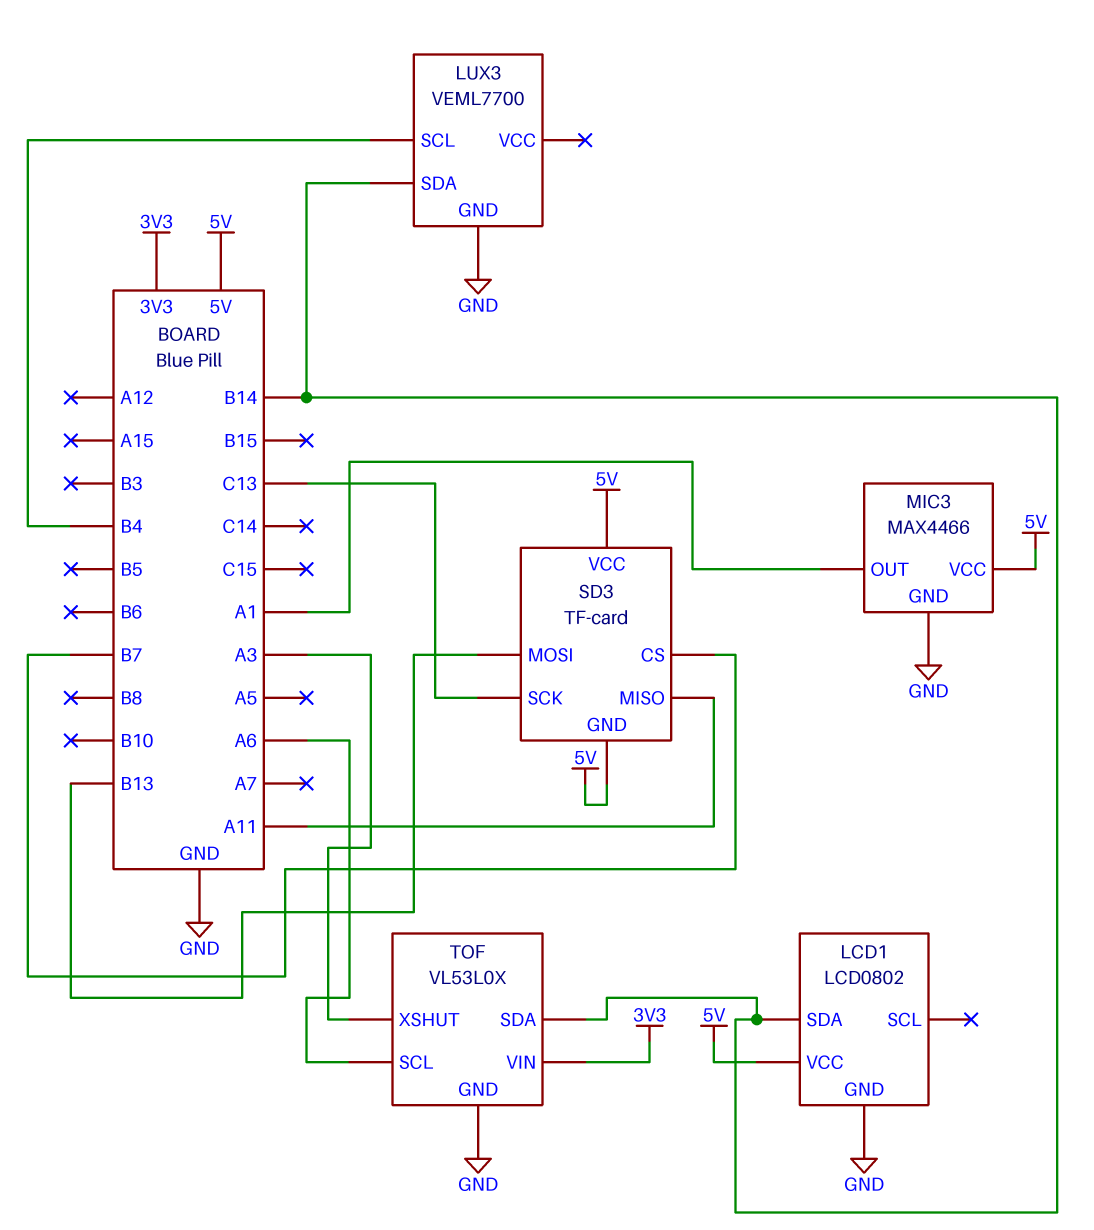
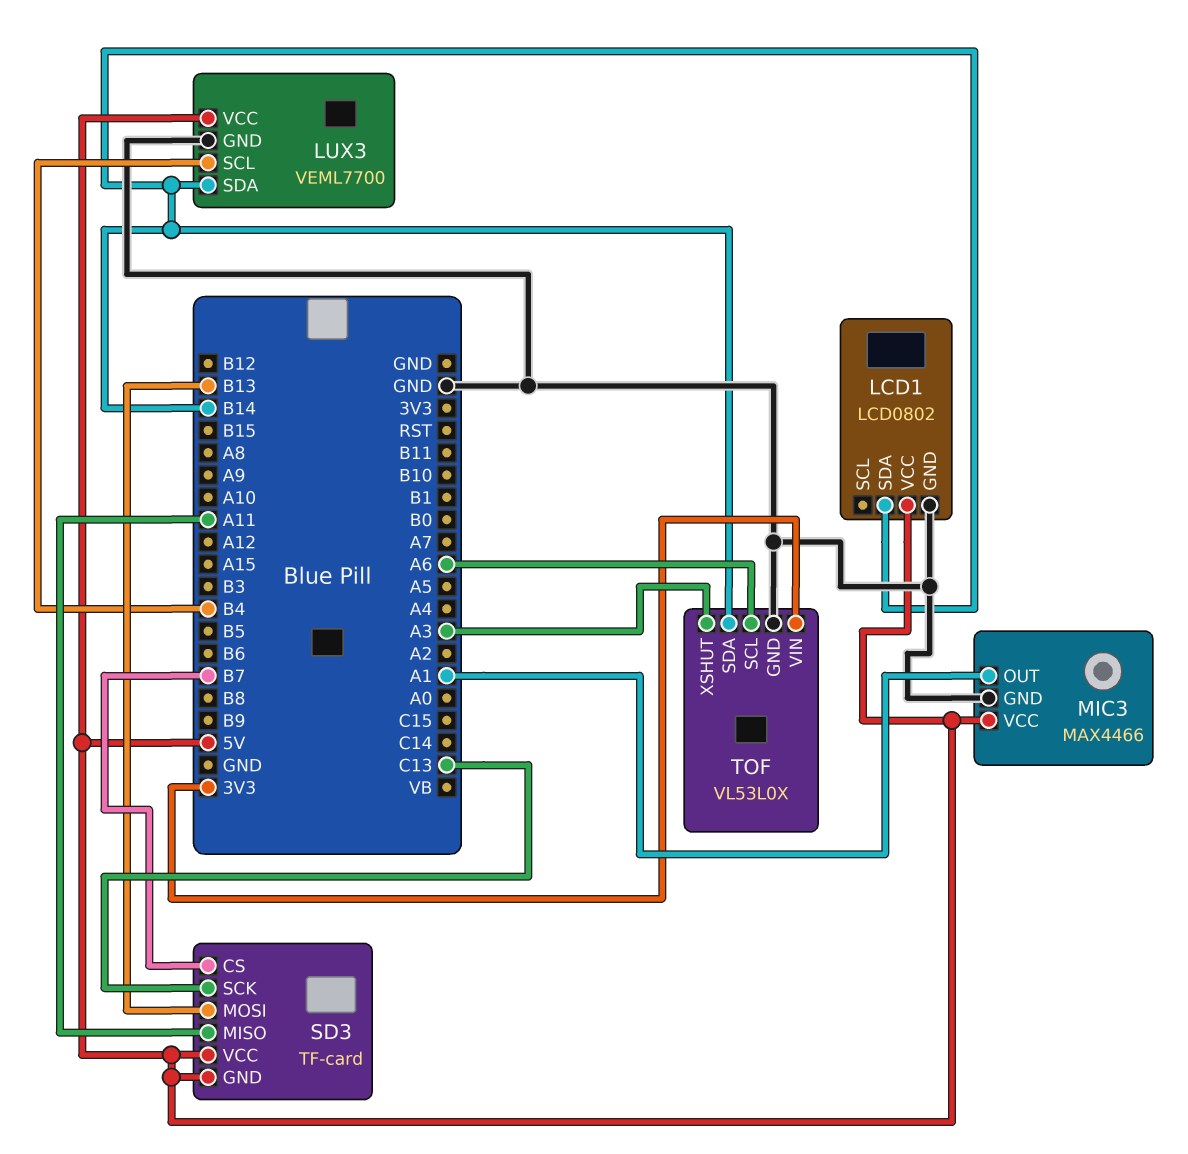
LUX3 pin VCC: none -> 5V

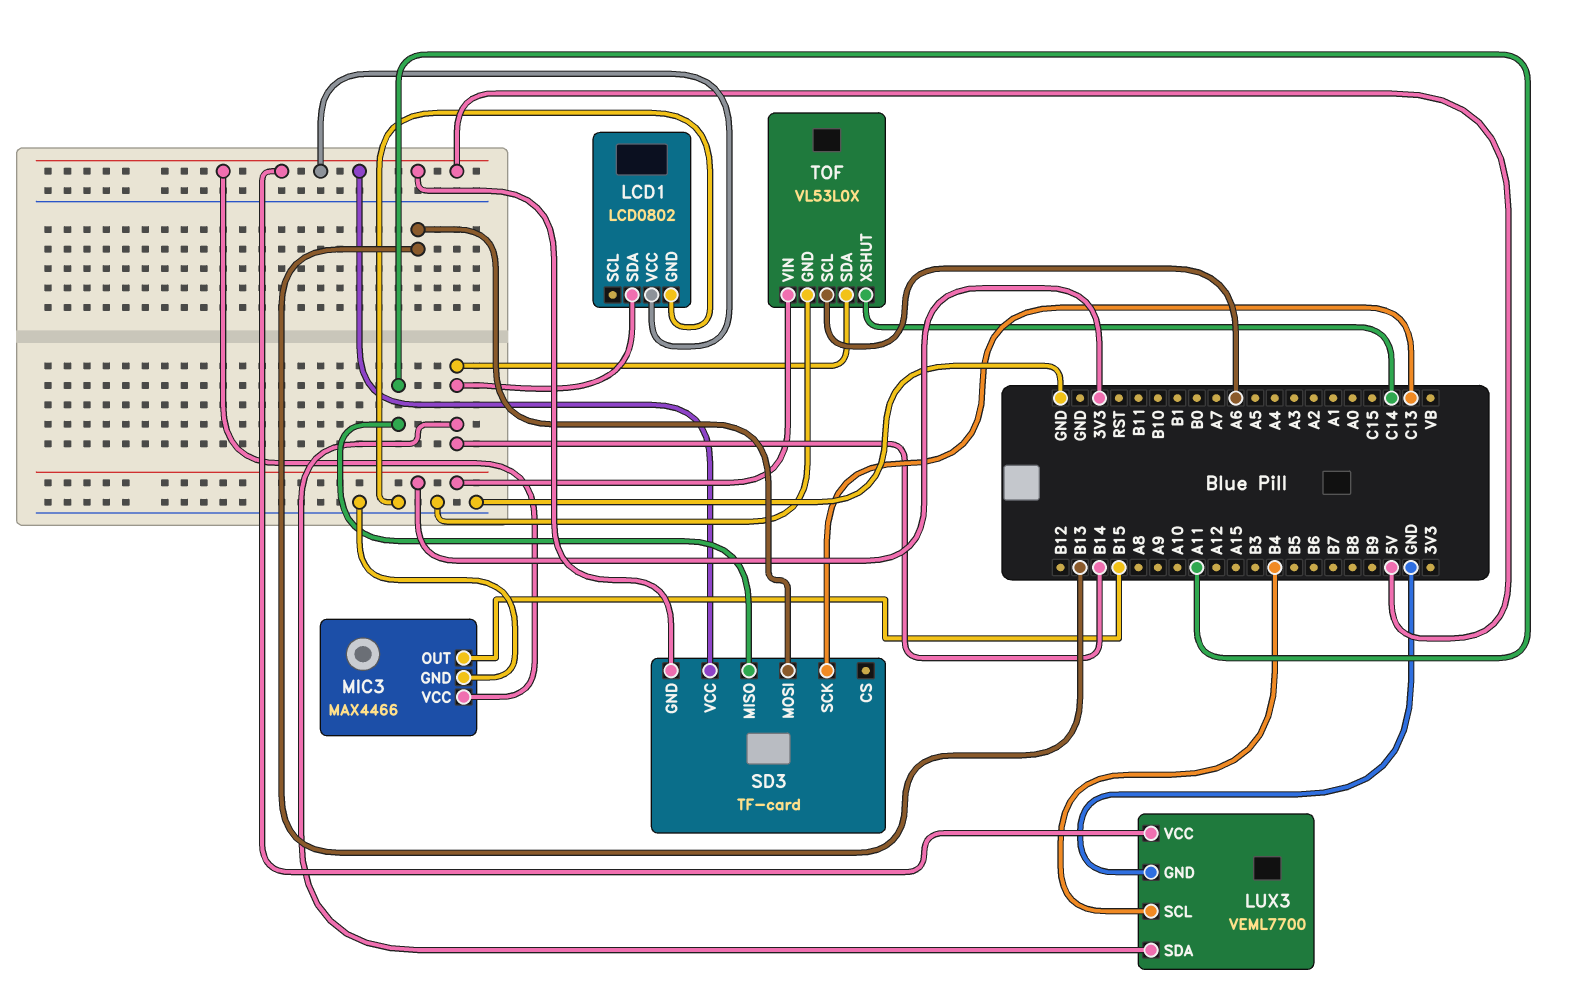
MIC3 pin OUT: A1 -> B15
SD3 pin CS: B7 -> none
TOF pin XSHUT: A3 -> C14

